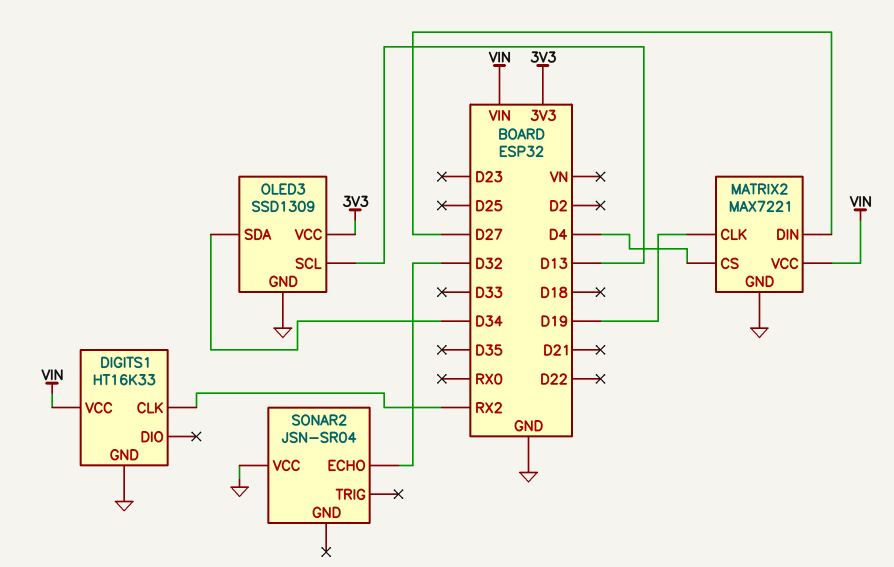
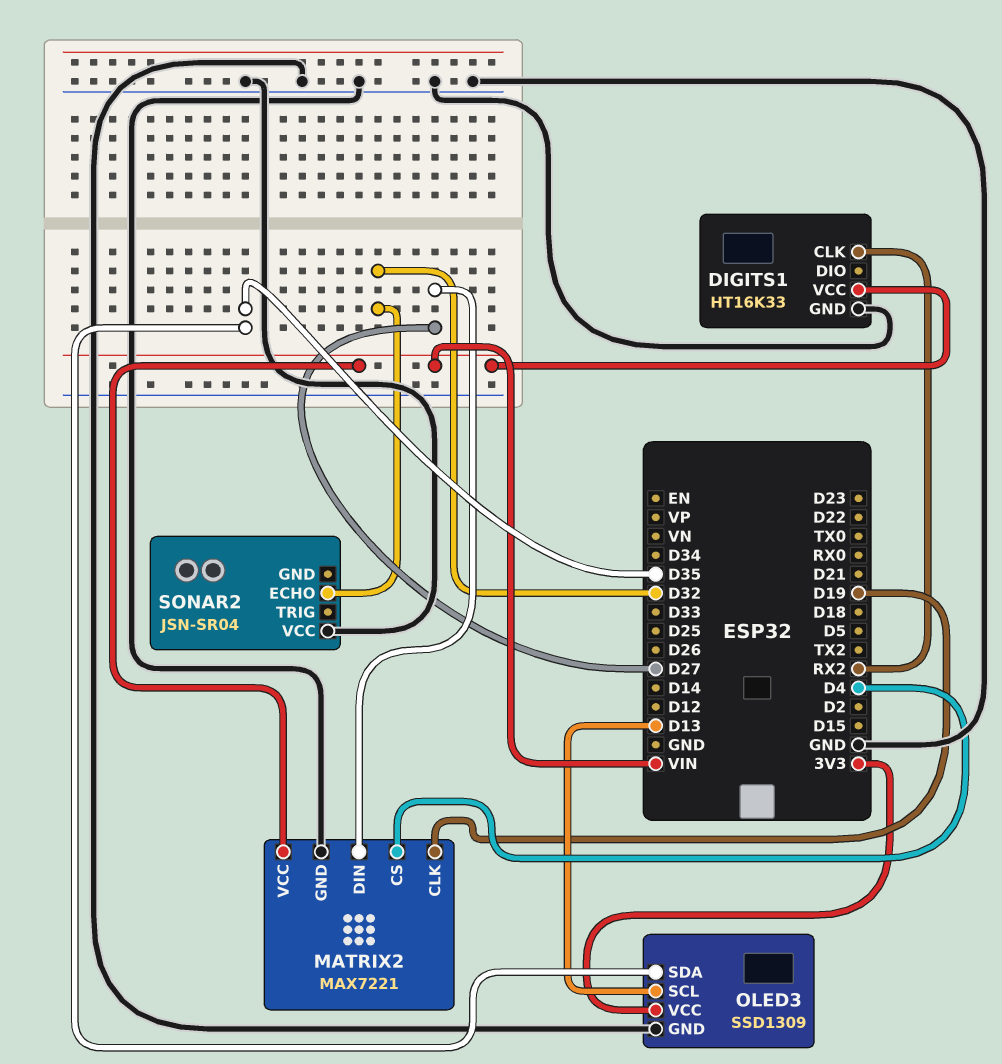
OLED3 pin SDA: D34 -> D35

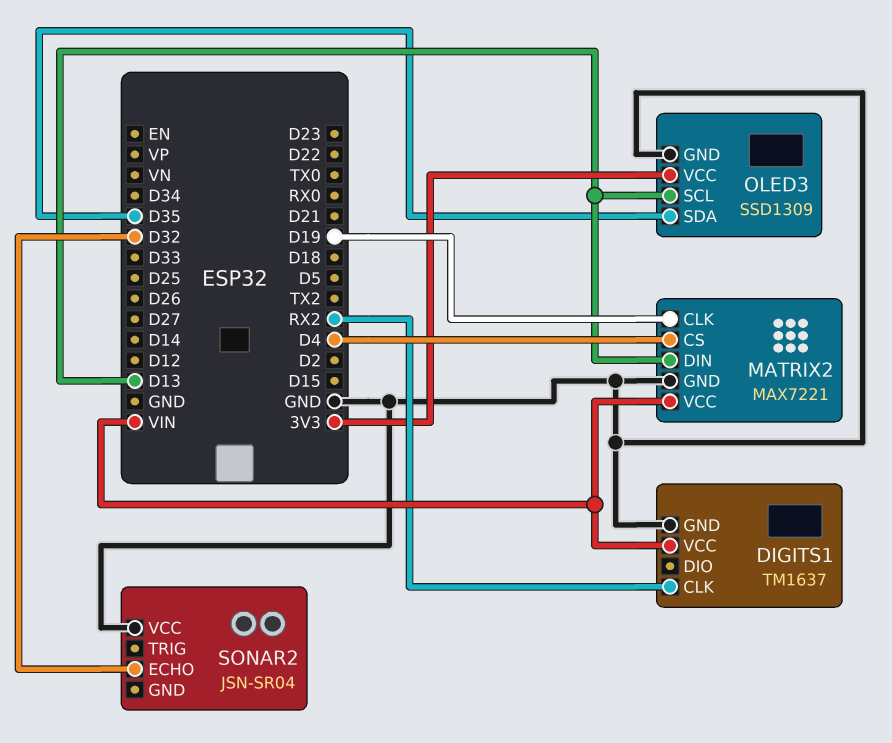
DIGITS1: HT16K33 -> TM1637
MATRIX2 pin DIN: D27 -> D13

